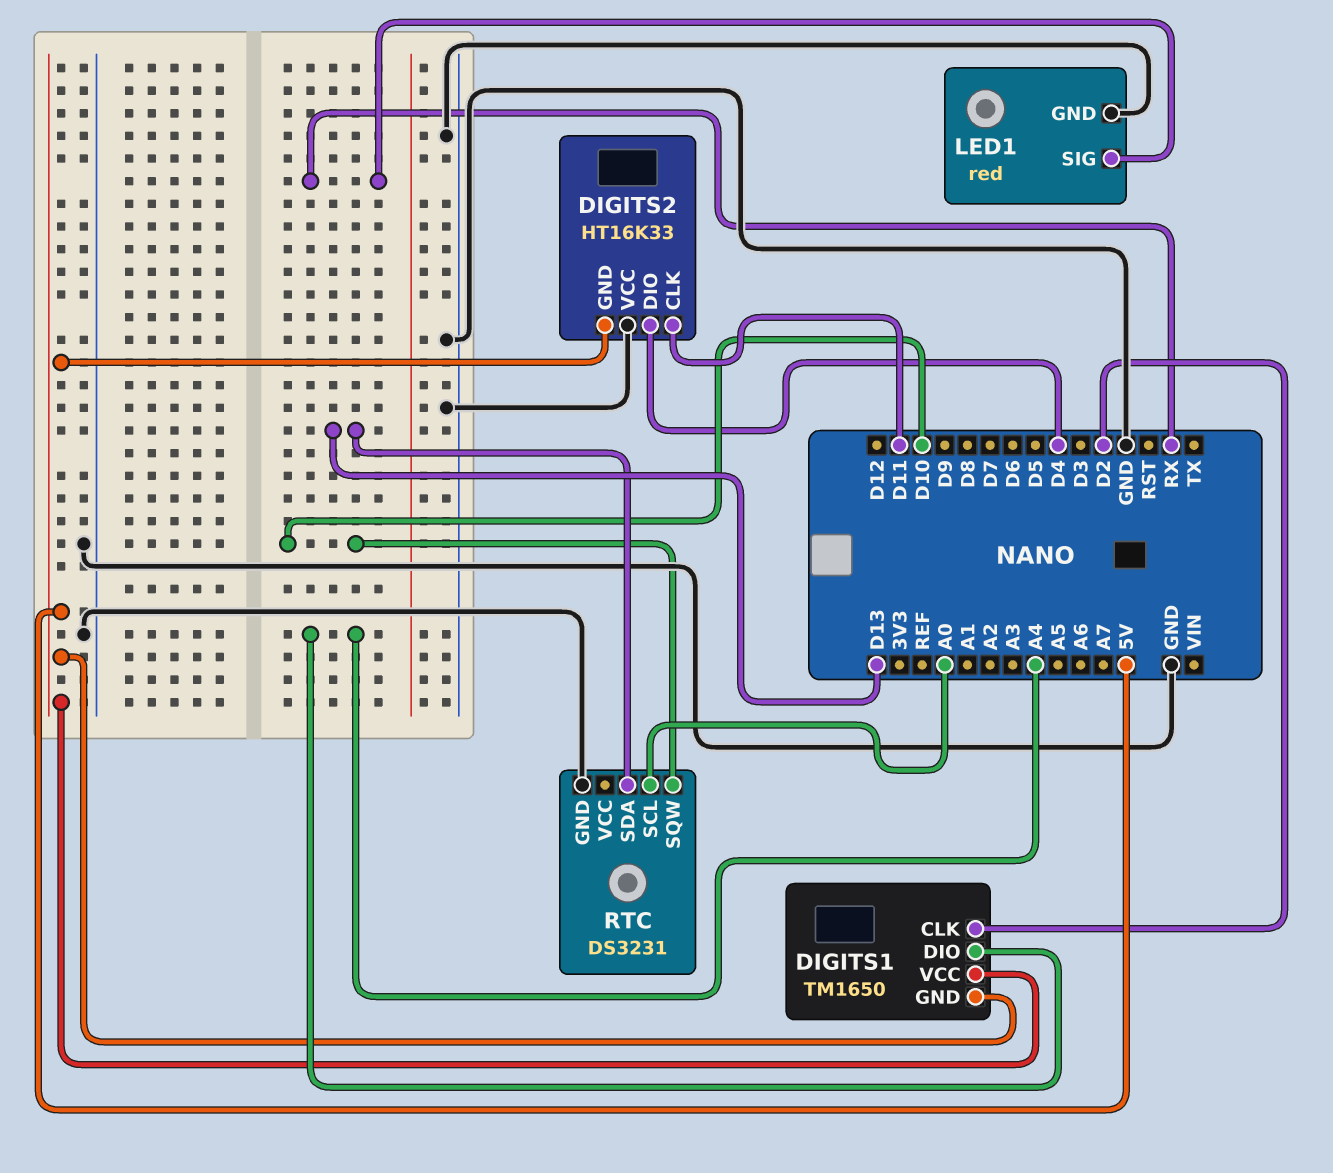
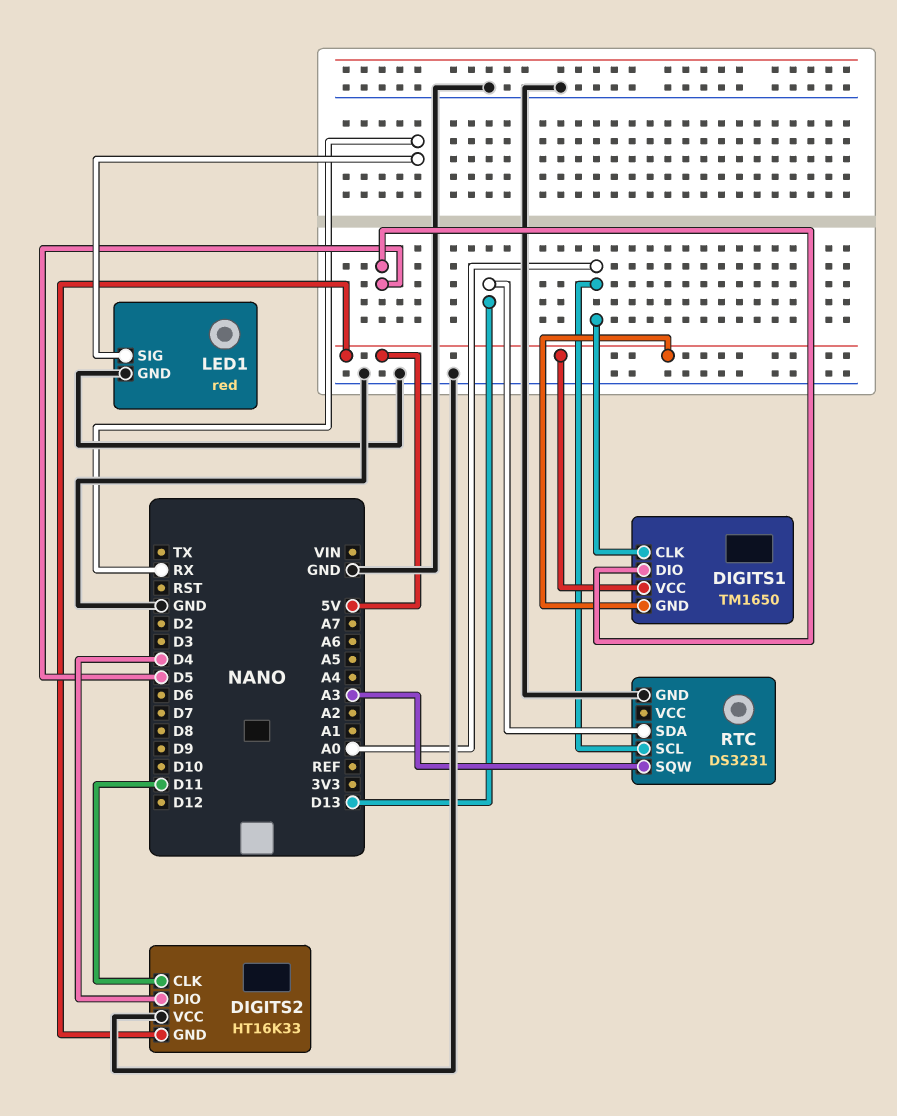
DIGITS1 pin CLK: D2 -> A0
DIGITS1 pin DIO: A4 -> D5
RTC pin SQW: D10 -> A3

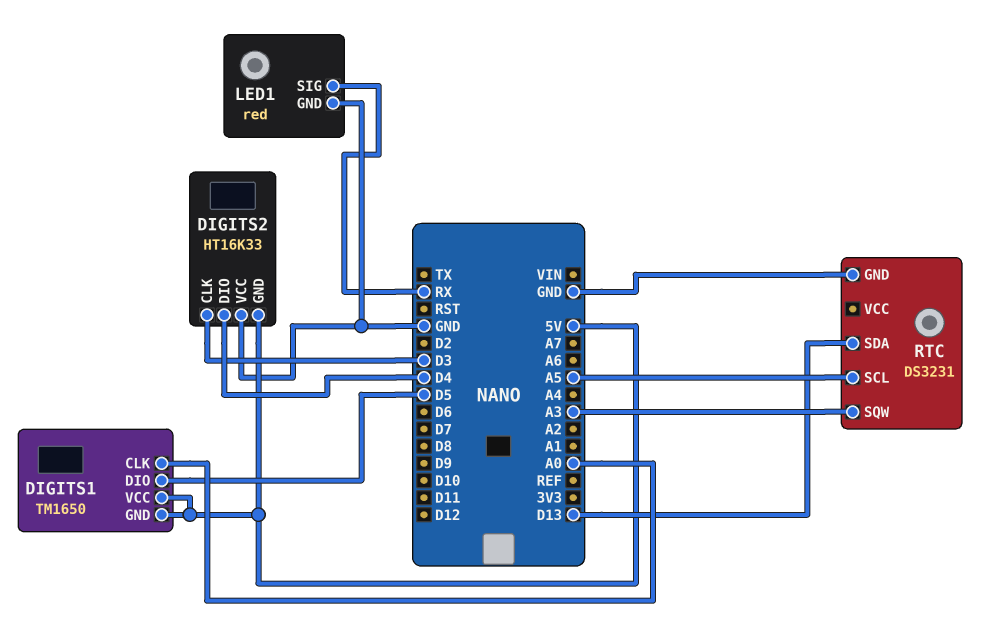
DIGITS2 pin CLK: D11 -> D3
RTC pin SCL: A0 -> A5

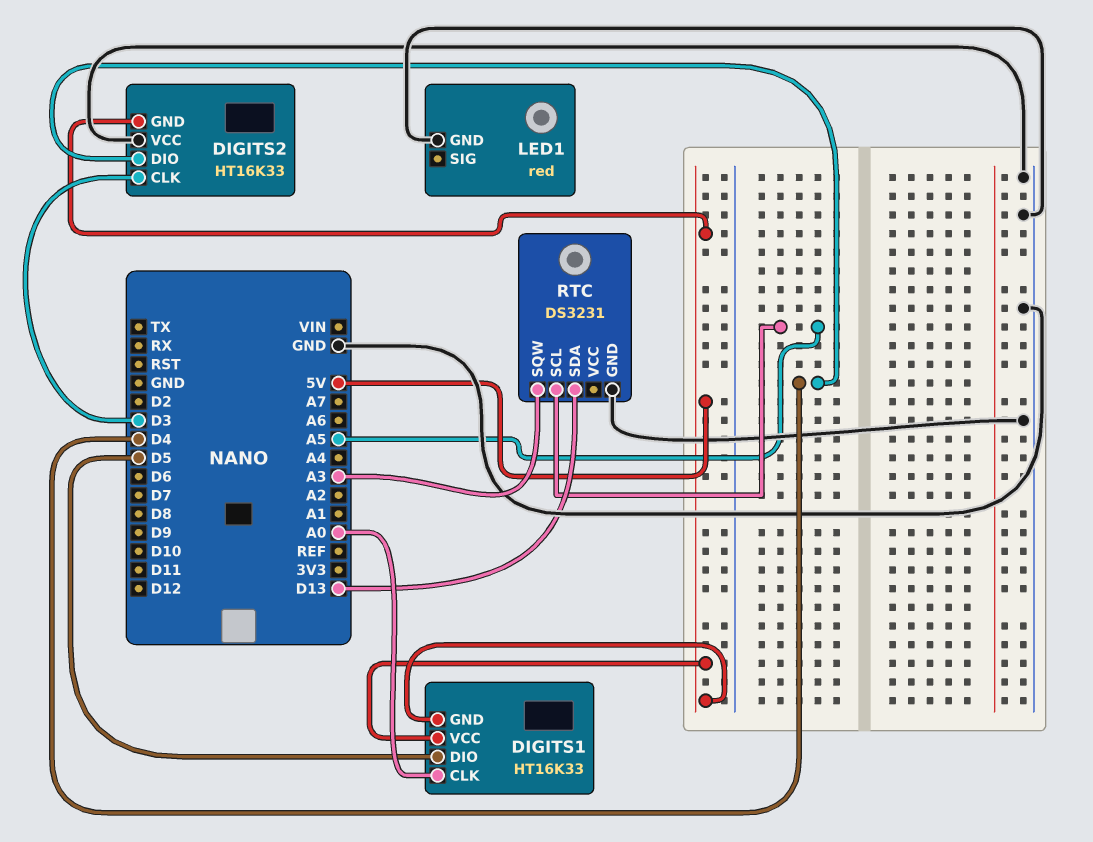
DIGITS1: TM1650 -> HT16K33
LED1 pin SIG: RX -> none

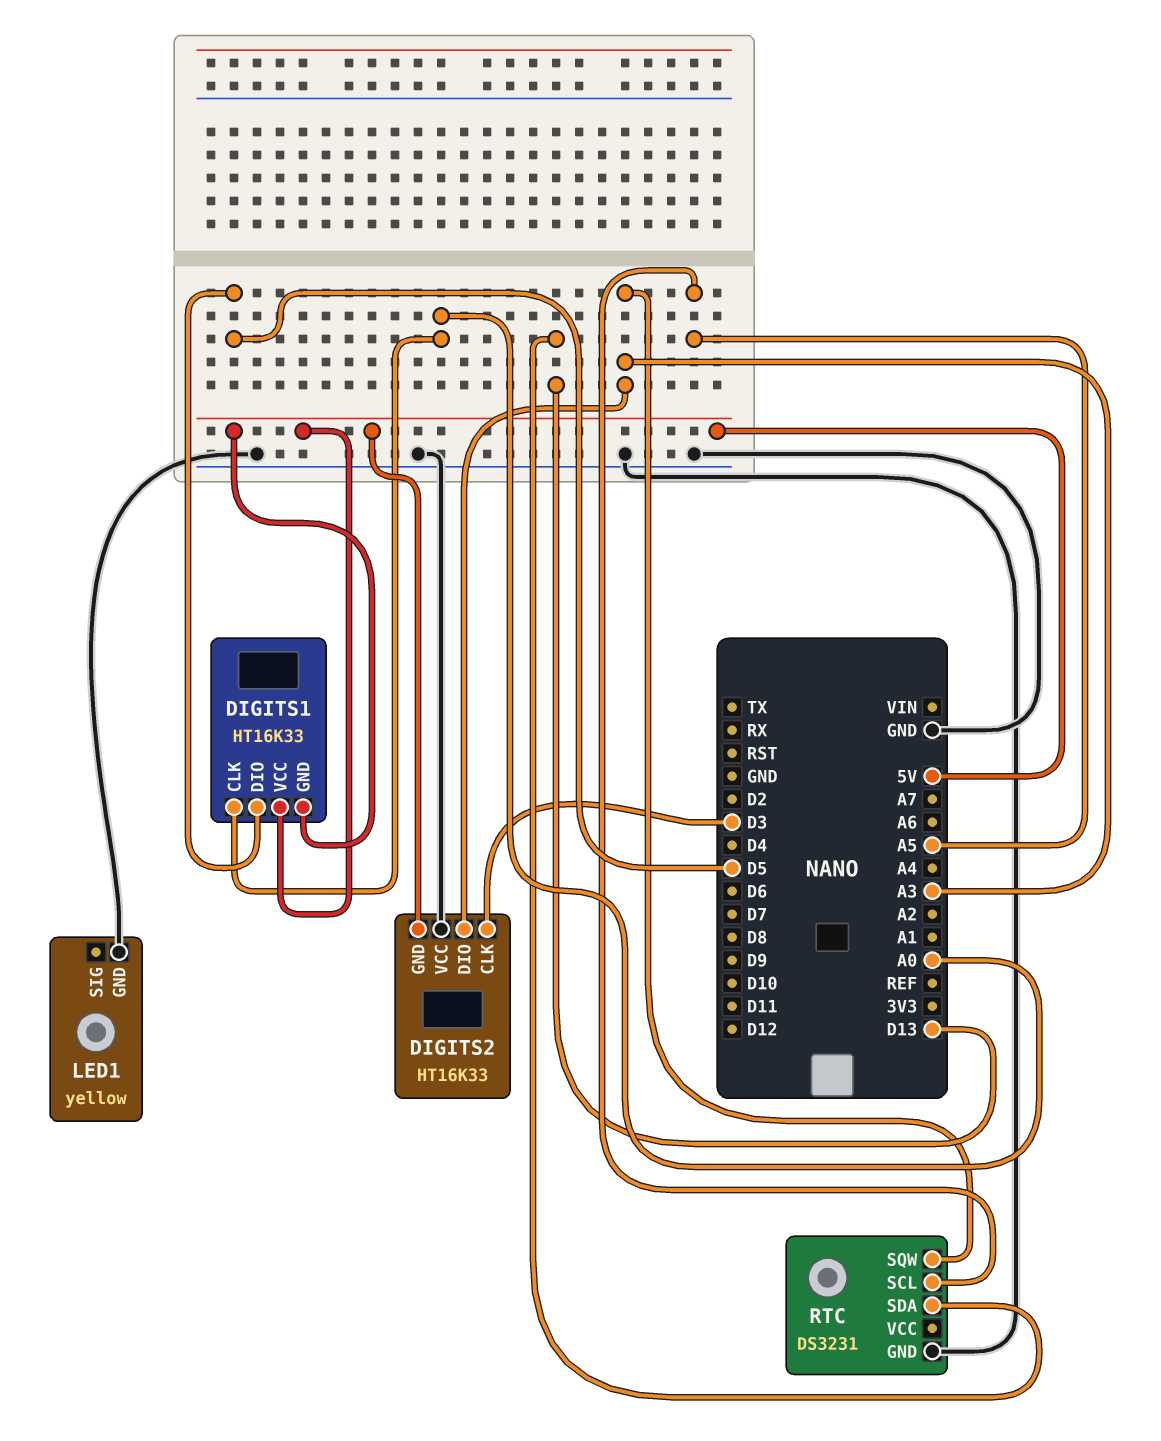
DIGITS2 pin DIO: D4 -> A3
LED1: red -> yellow

